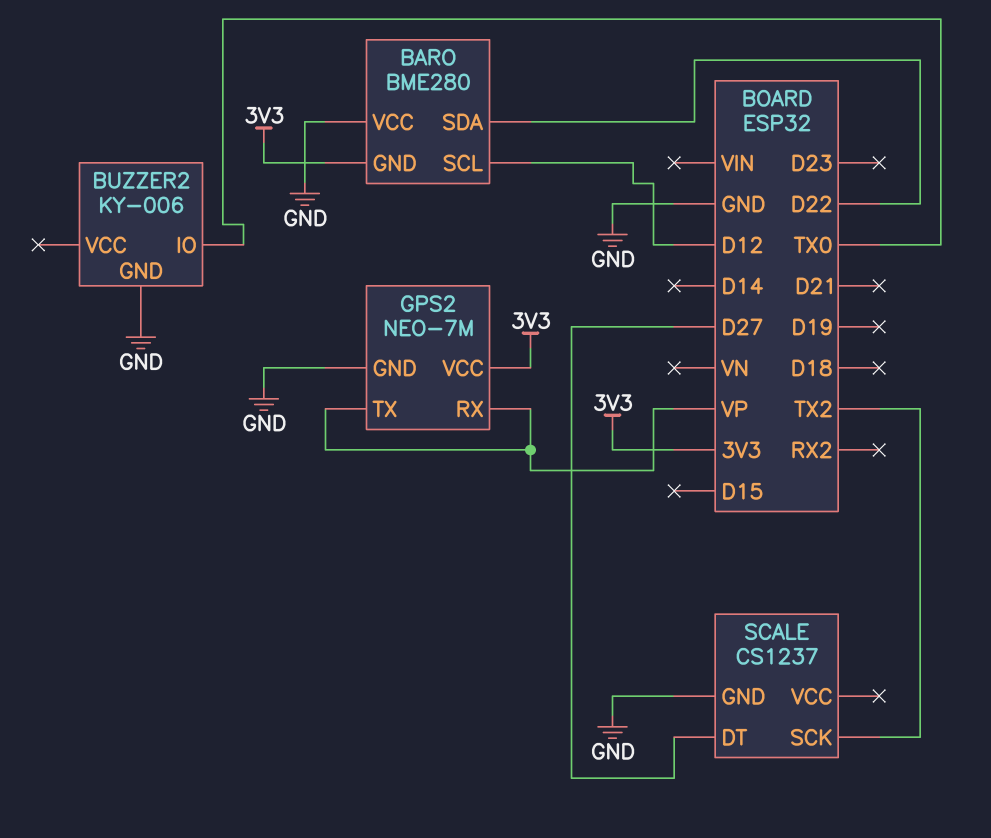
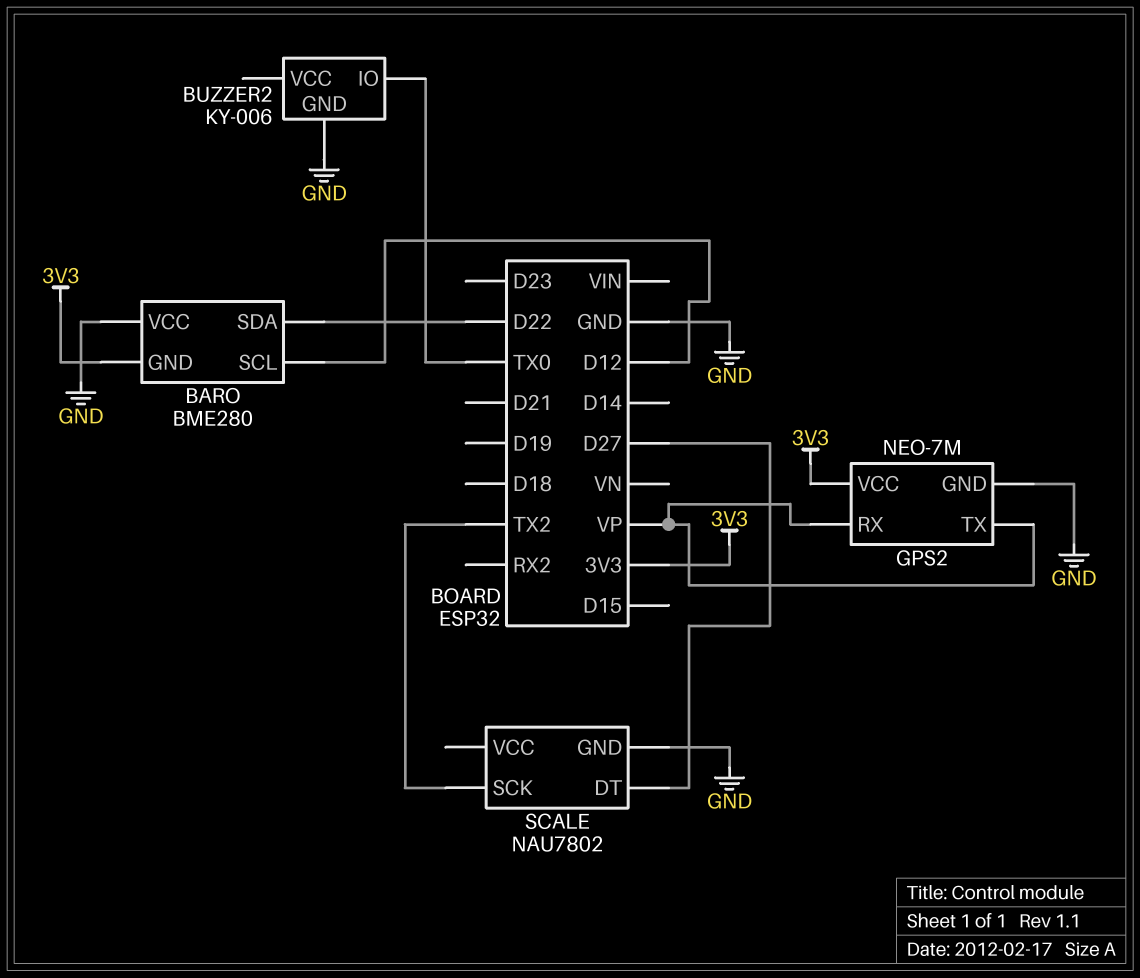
SCALE: CS1237 -> NAU7802

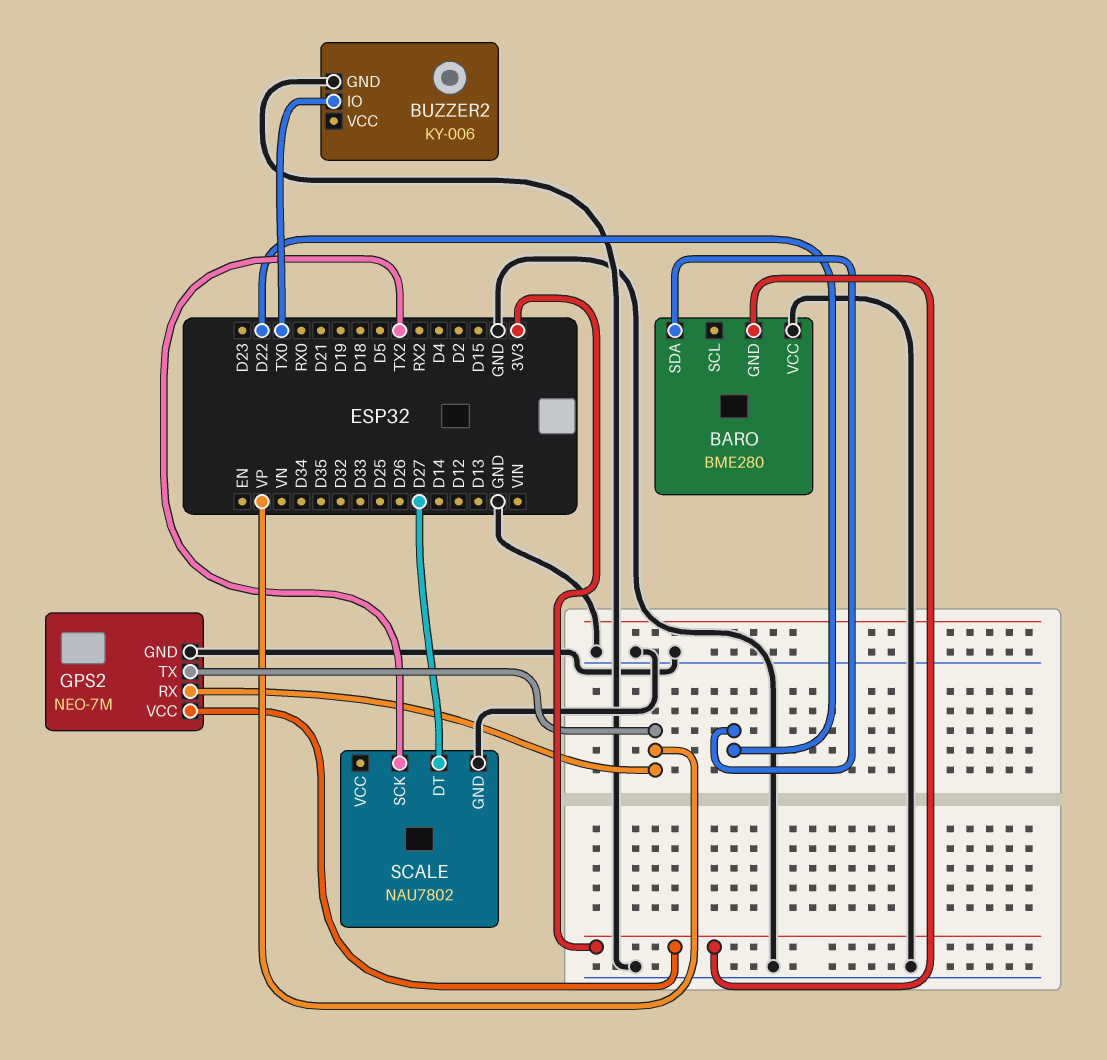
BARO pin SCL: D12 -> none

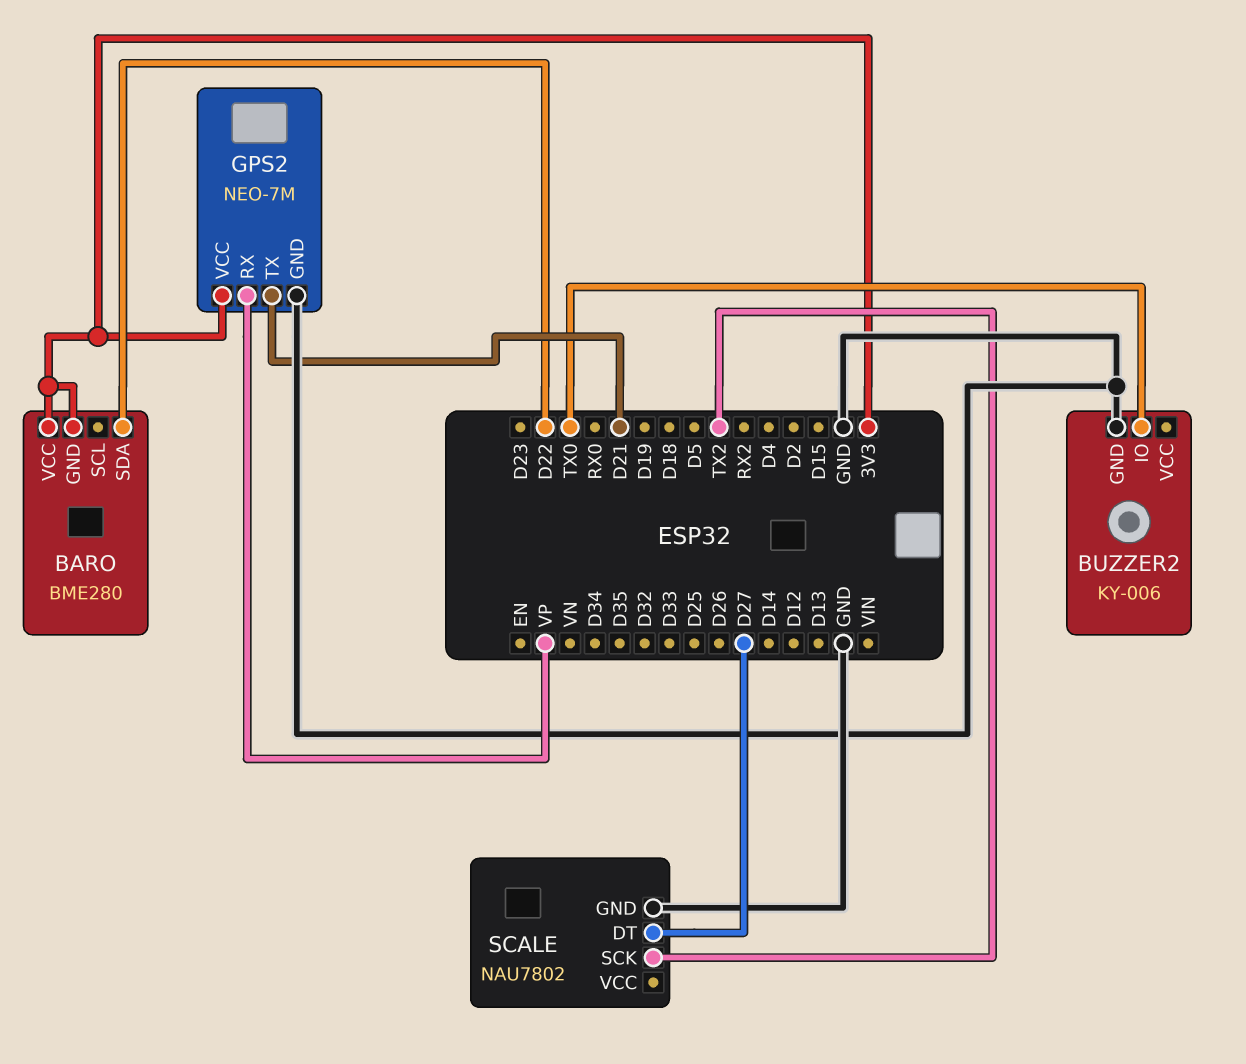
BARO pin VCC: GND -> 3V3
GPS2 pin TX: VP -> D21

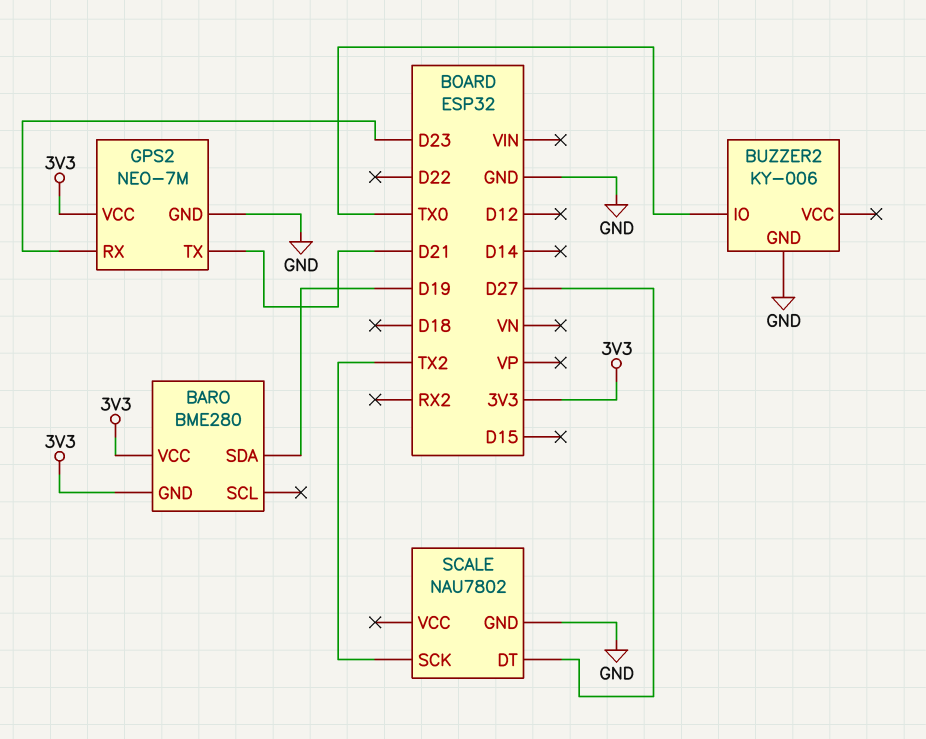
BARO pin SDA: D22 -> D19
GPS2 pin RX: VP -> D23

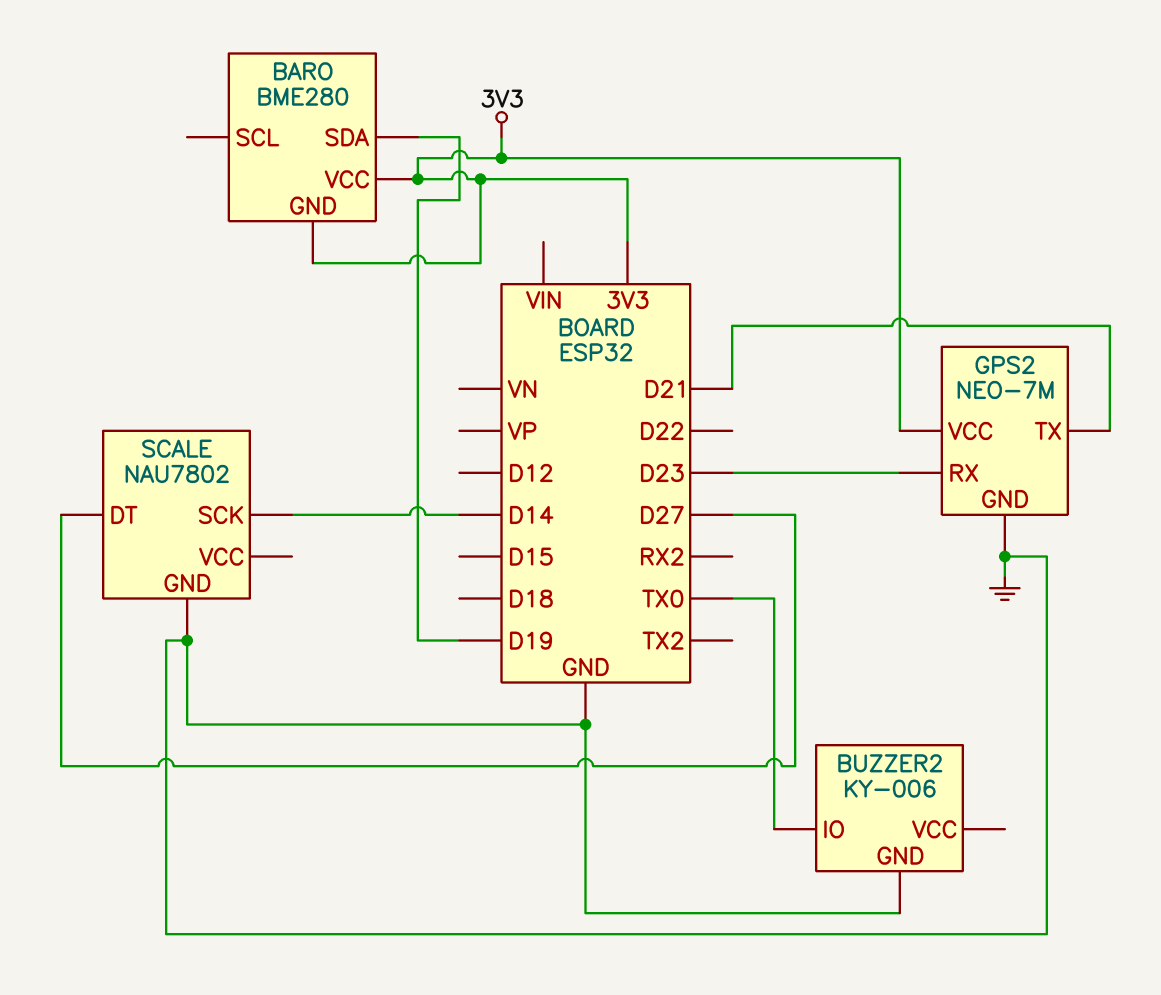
SCALE pin SCK: TX2 -> D14

